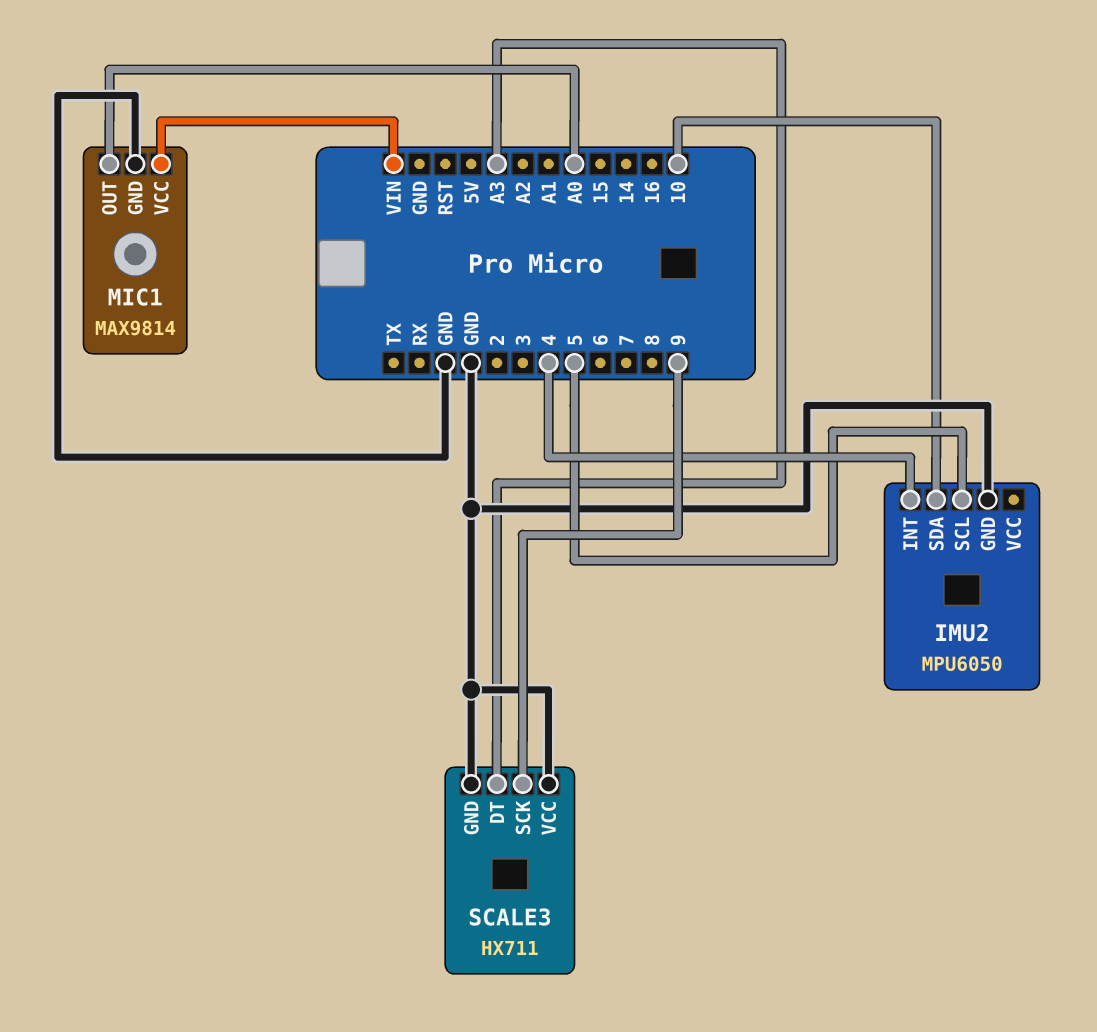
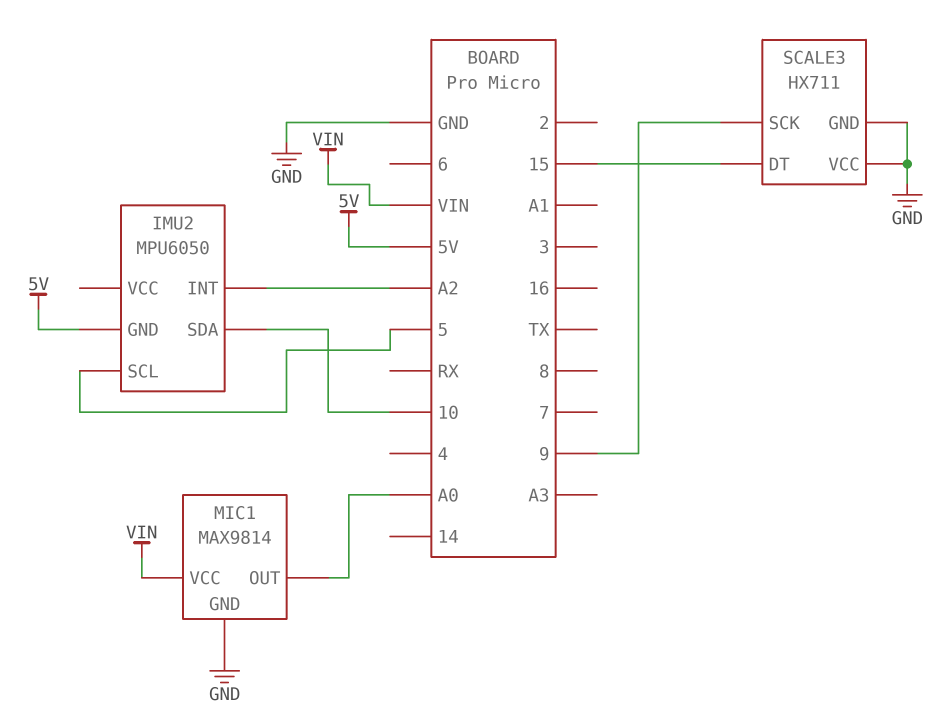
IMU2 pin GND: GND -> 5V
IMU2 pin INT: 4 -> A2
SCALE3 pin DT: A3 -> 15

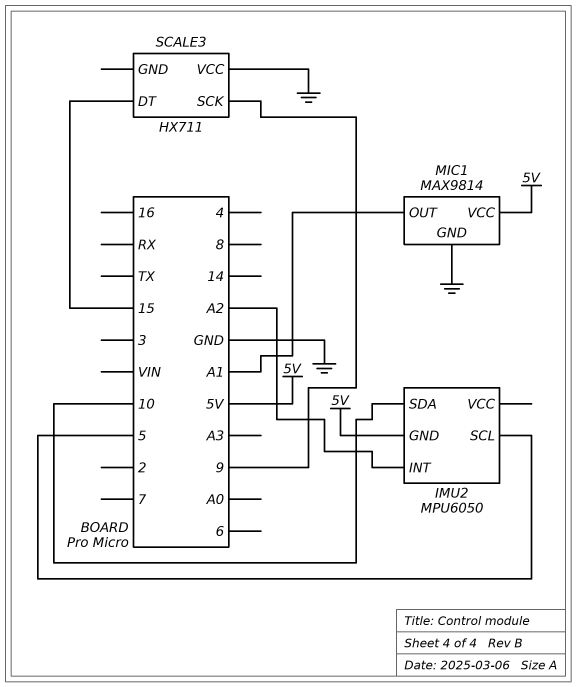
MIC1 pin OUT: A0 -> A1
MIC1 pin VCC: VIN -> 5V
SCALE3 pin GND: GND -> none

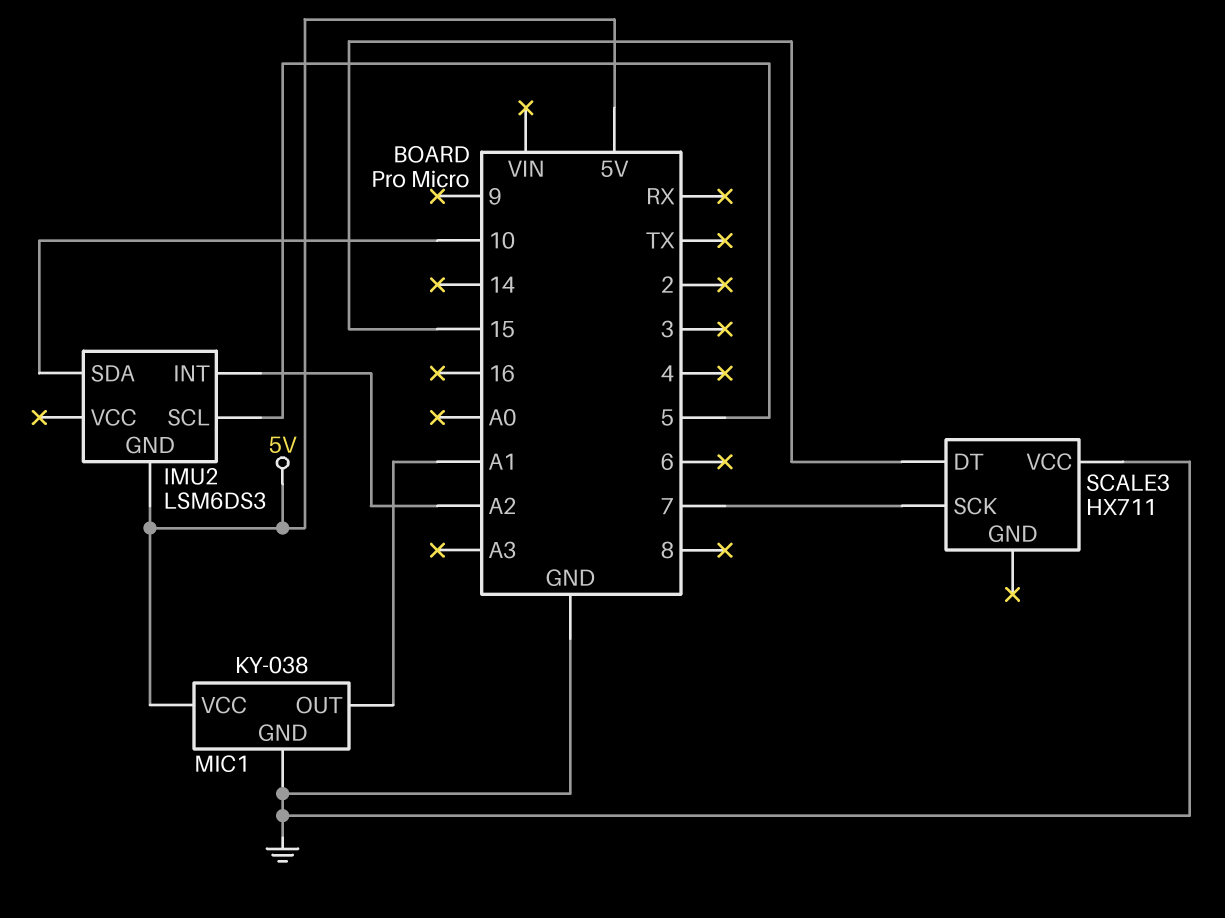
IMU2: MPU6050 -> LSM6DS3
MIC1: MAX9814 -> KY-038
SCALE3 pin SCK: 9 -> 7

